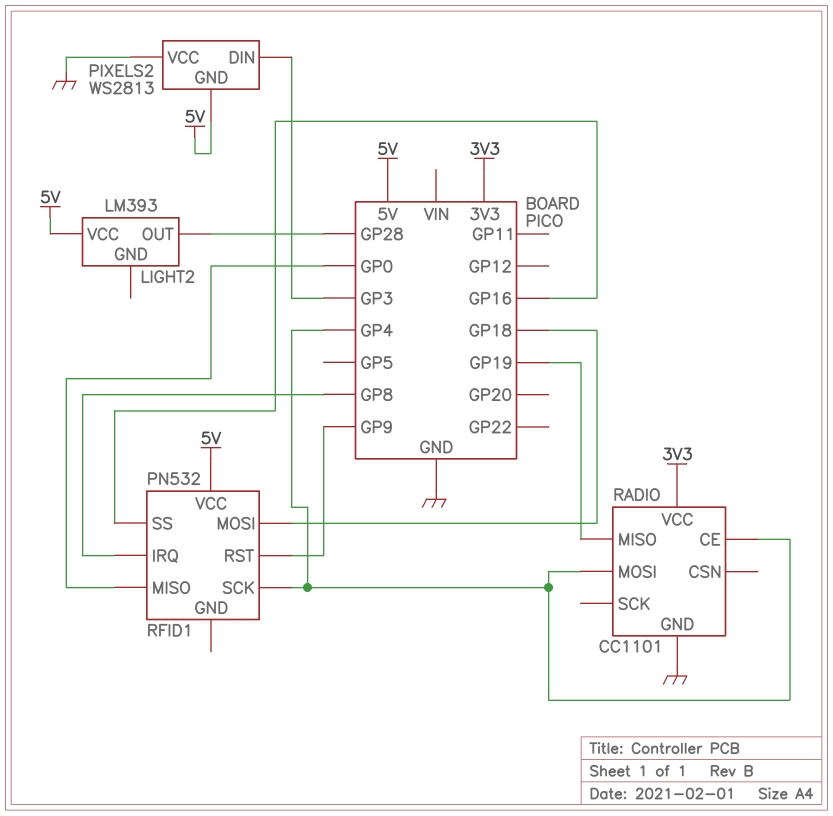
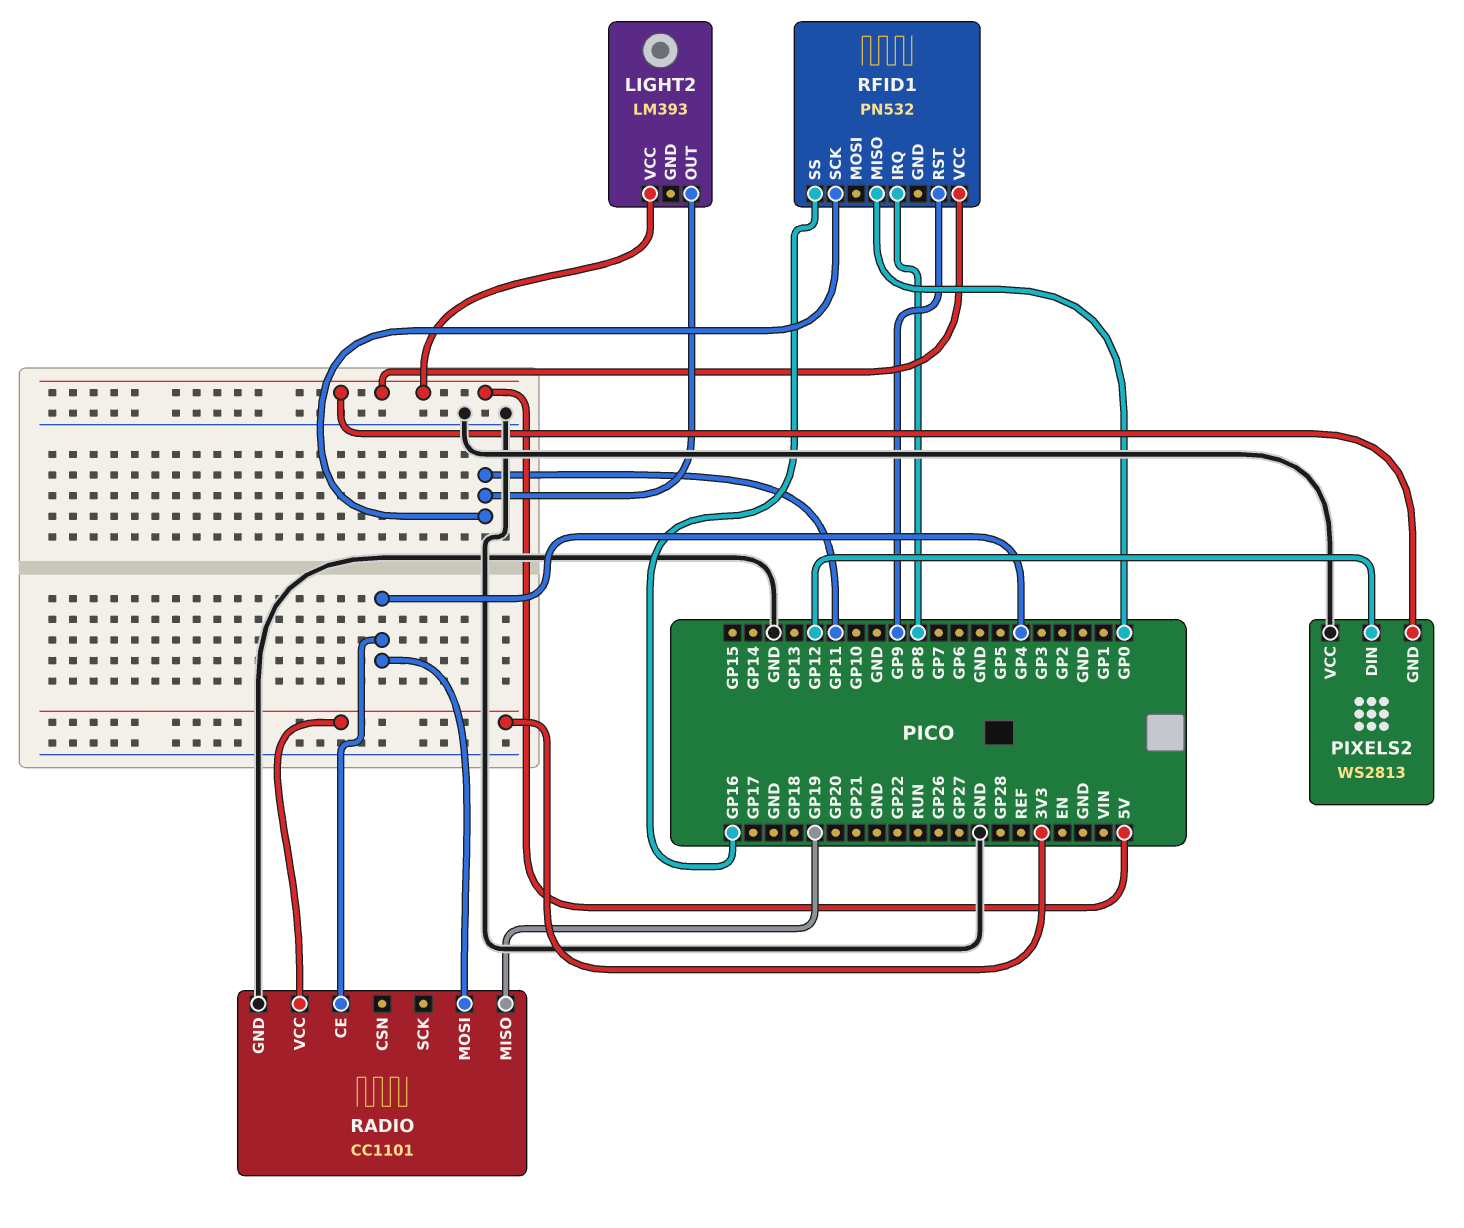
LIGHT2 pin OUT: GP28 -> GP11
PIXELS2 pin DIN: GP3 -> GP12
RFID1 pin MOSI: GP18 -> none
RFID1 pin SCK: GP4 -> GP11

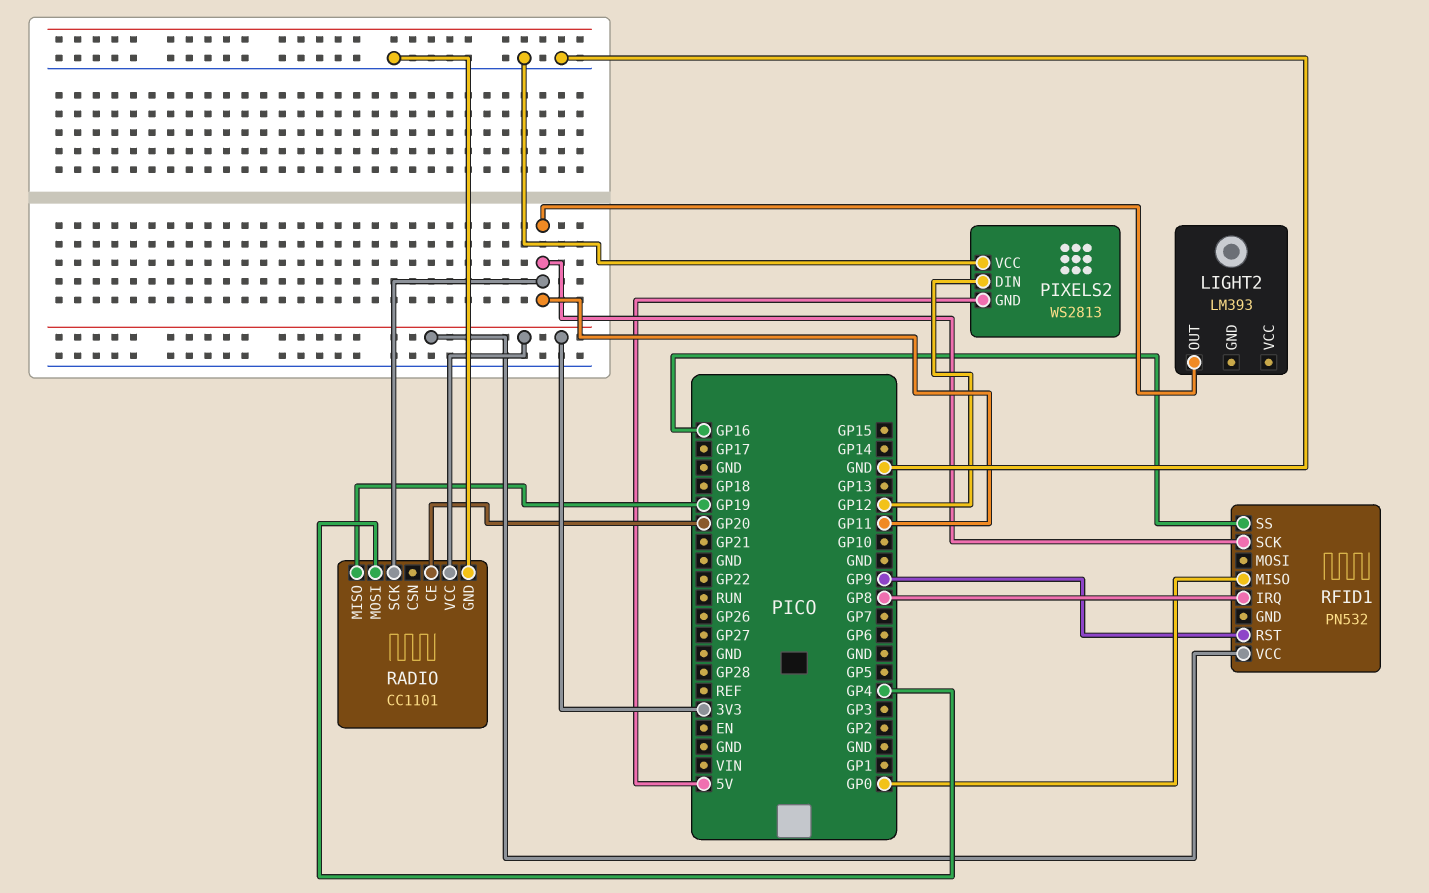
LIGHT2 pin VCC: 5V -> none
RADIO pin CE: GP4 -> GP20
RADIO pin SCK: none -> GP11
RFID1 pin VCC: 5V -> 3V3

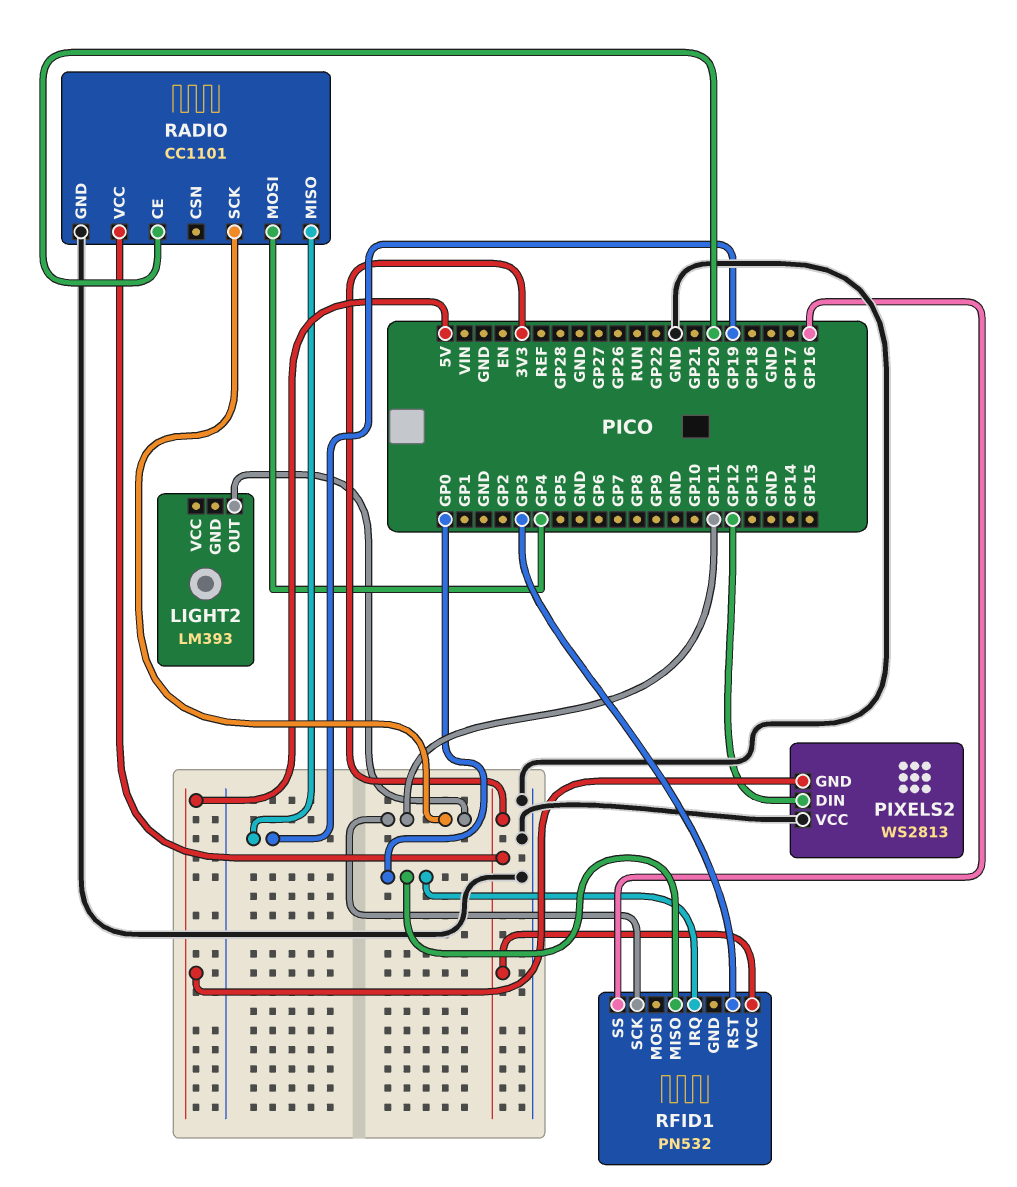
RFID1 pin IRQ: GP8 -> GP0
RFID1 pin RST: GP9 -> GP3

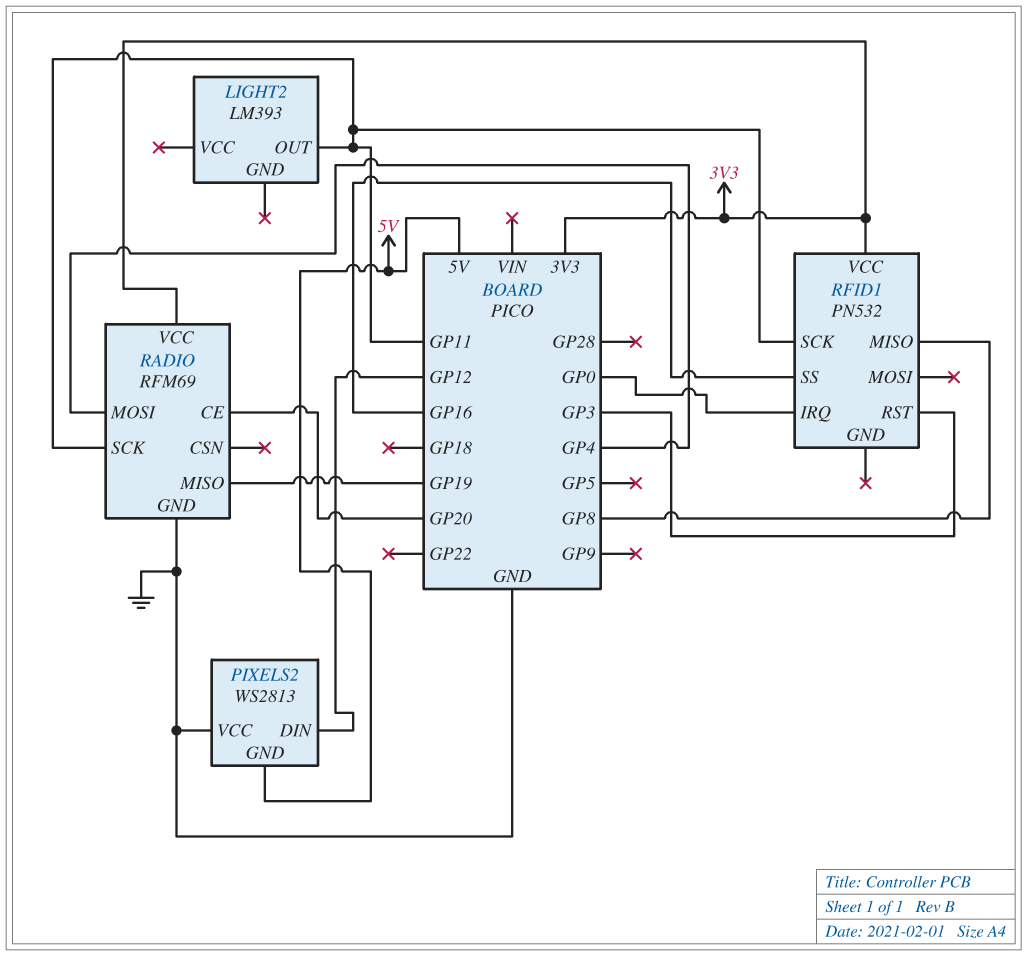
RADIO: CC1101 -> RFM69
RFID1 pin MISO: GP0 -> GP8

